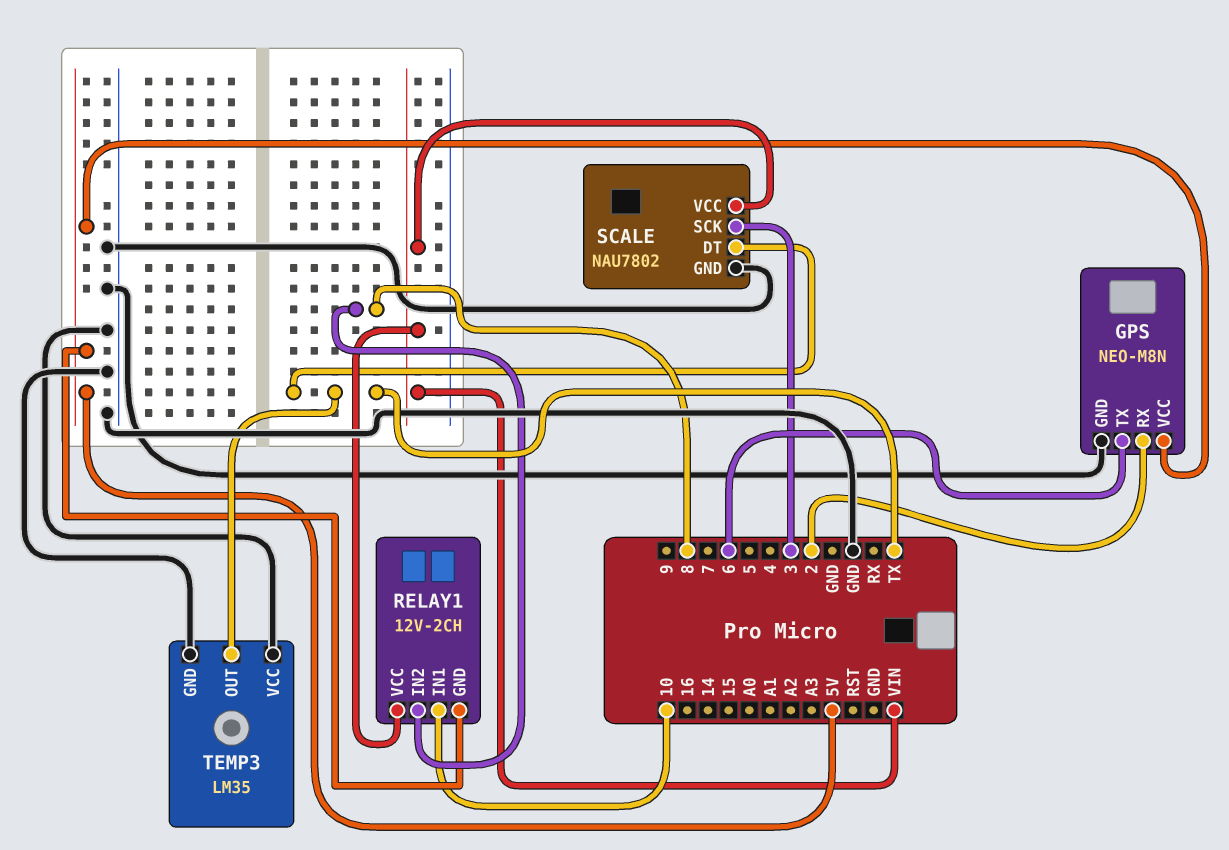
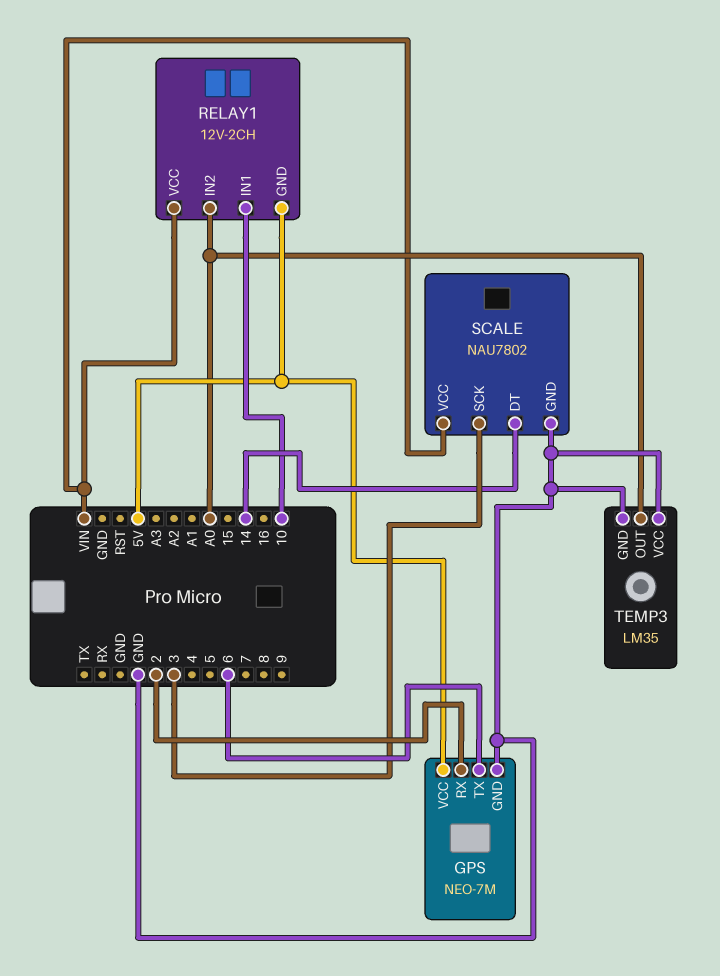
GPS: NEO-M8N -> NEO-7M
RELAY1 pin IN2: 8 -> A0
SCALE pin DT: TX -> 14
TEMP3 pin OUT: TX -> A0

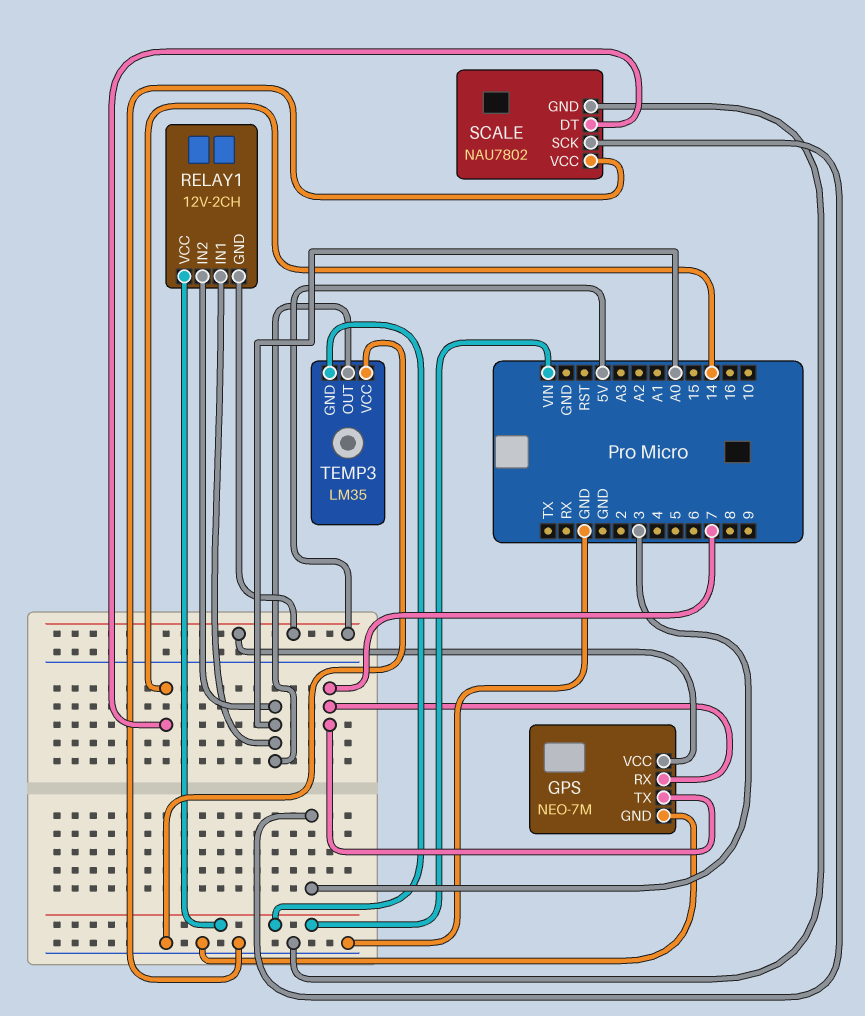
GPS pin RX: 2 -> 7
GPS pin TX: 6 -> 7
RELAY1 pin IN1: 10 -> A0
SCALE pin VCC: VIN -> GND
TEMP3 pin GND: GND -> VIN

